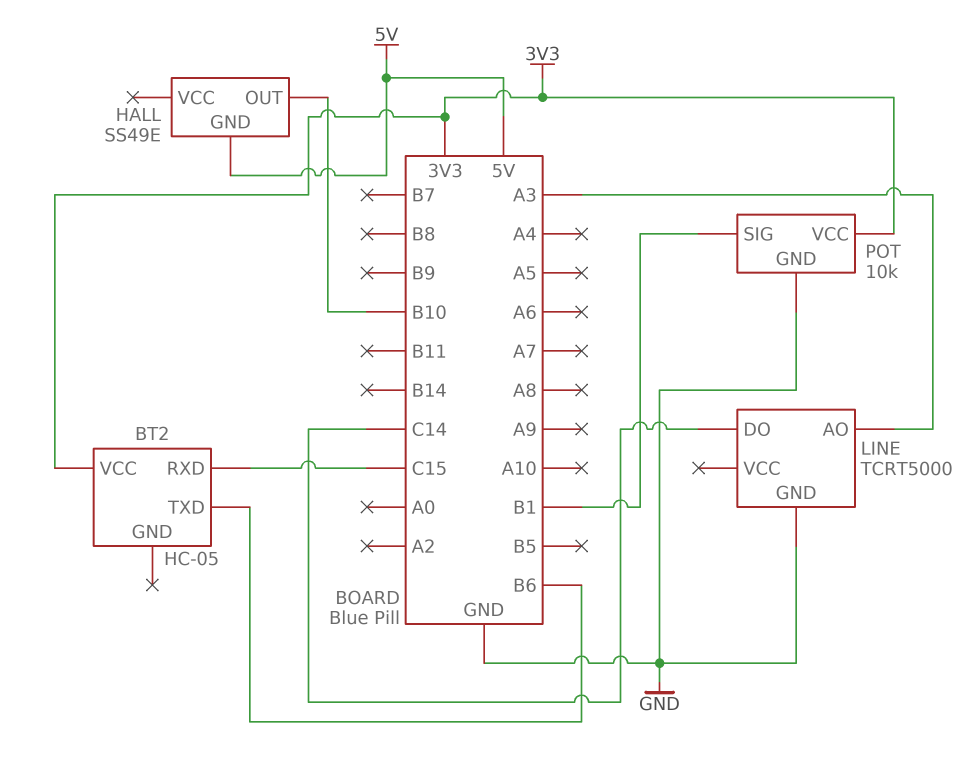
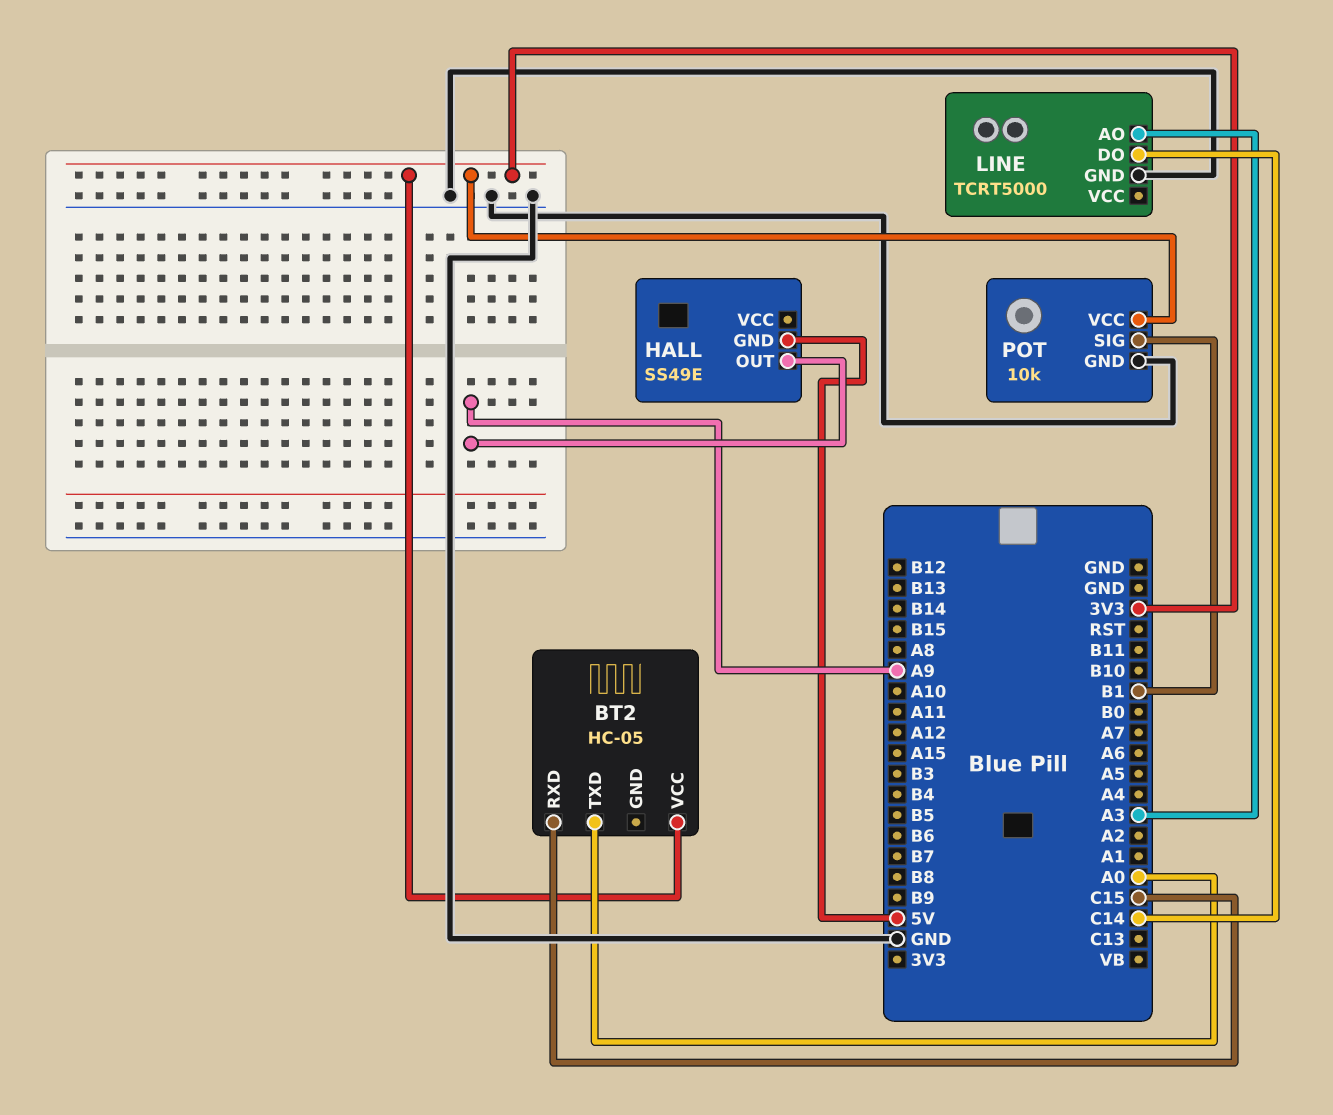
BT2 pin TXD: B6 -> A0
HALL pin OUT: B10 -> A9

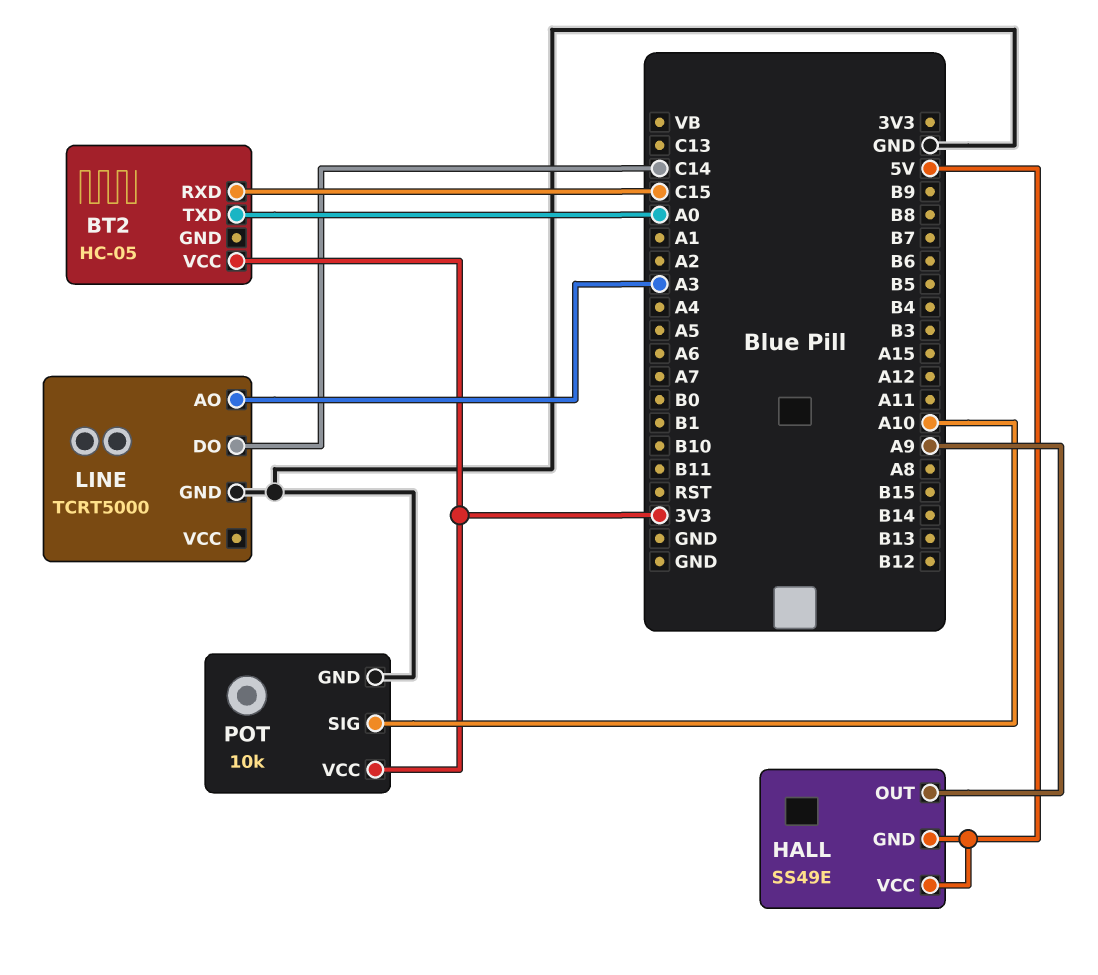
HALL pin VCC: none -> 5V
POT pin SIG: B1 -> A10

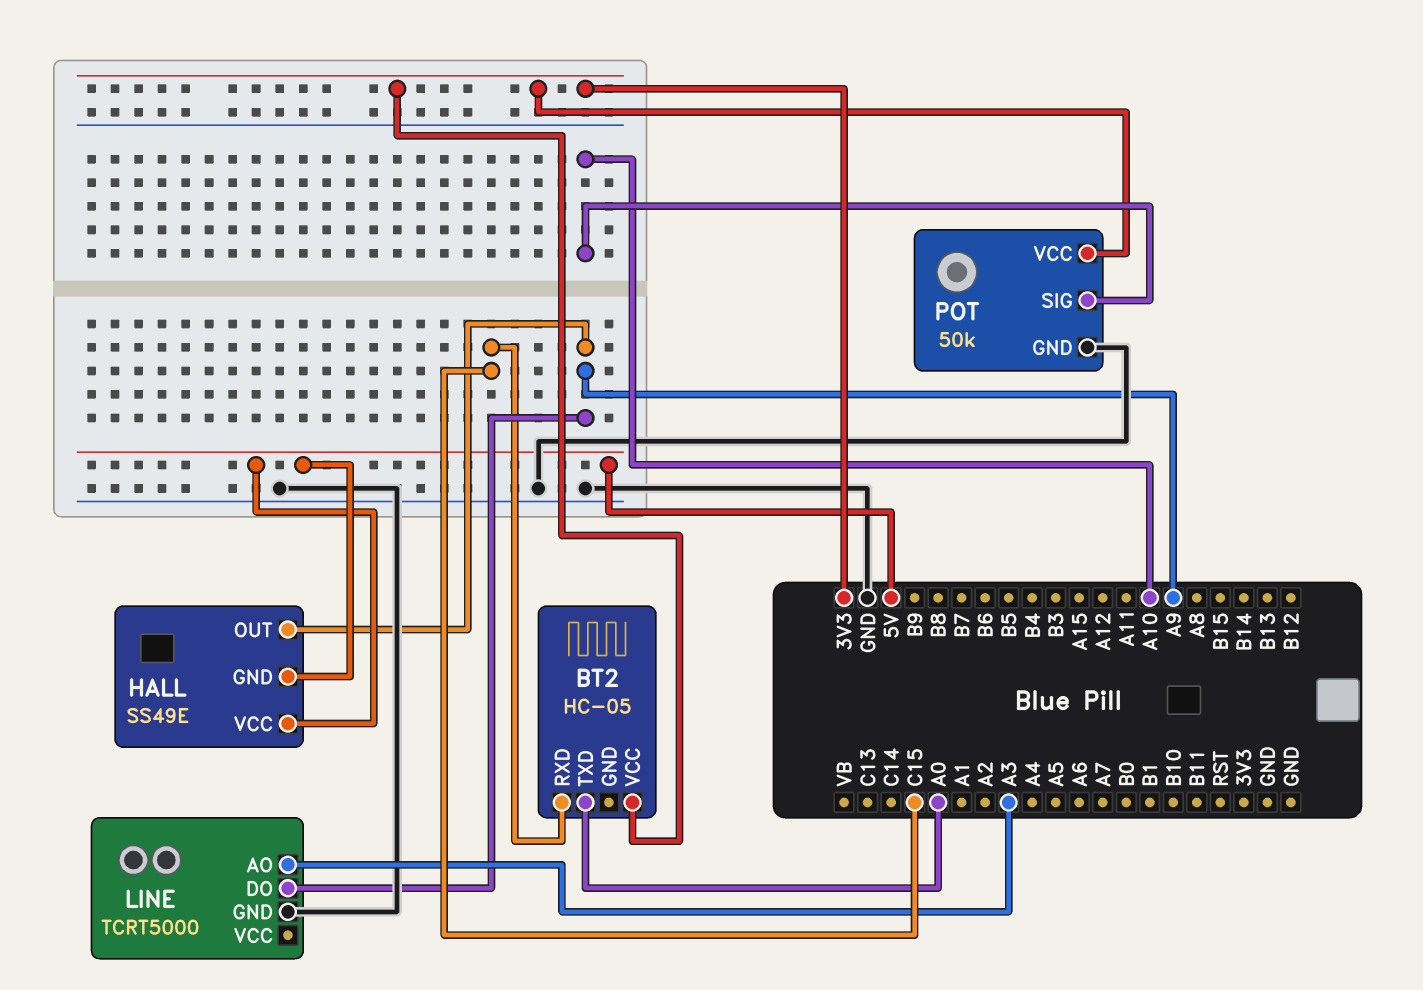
LINE pin DO: C14 -> A9
POT: 10k -> 50k

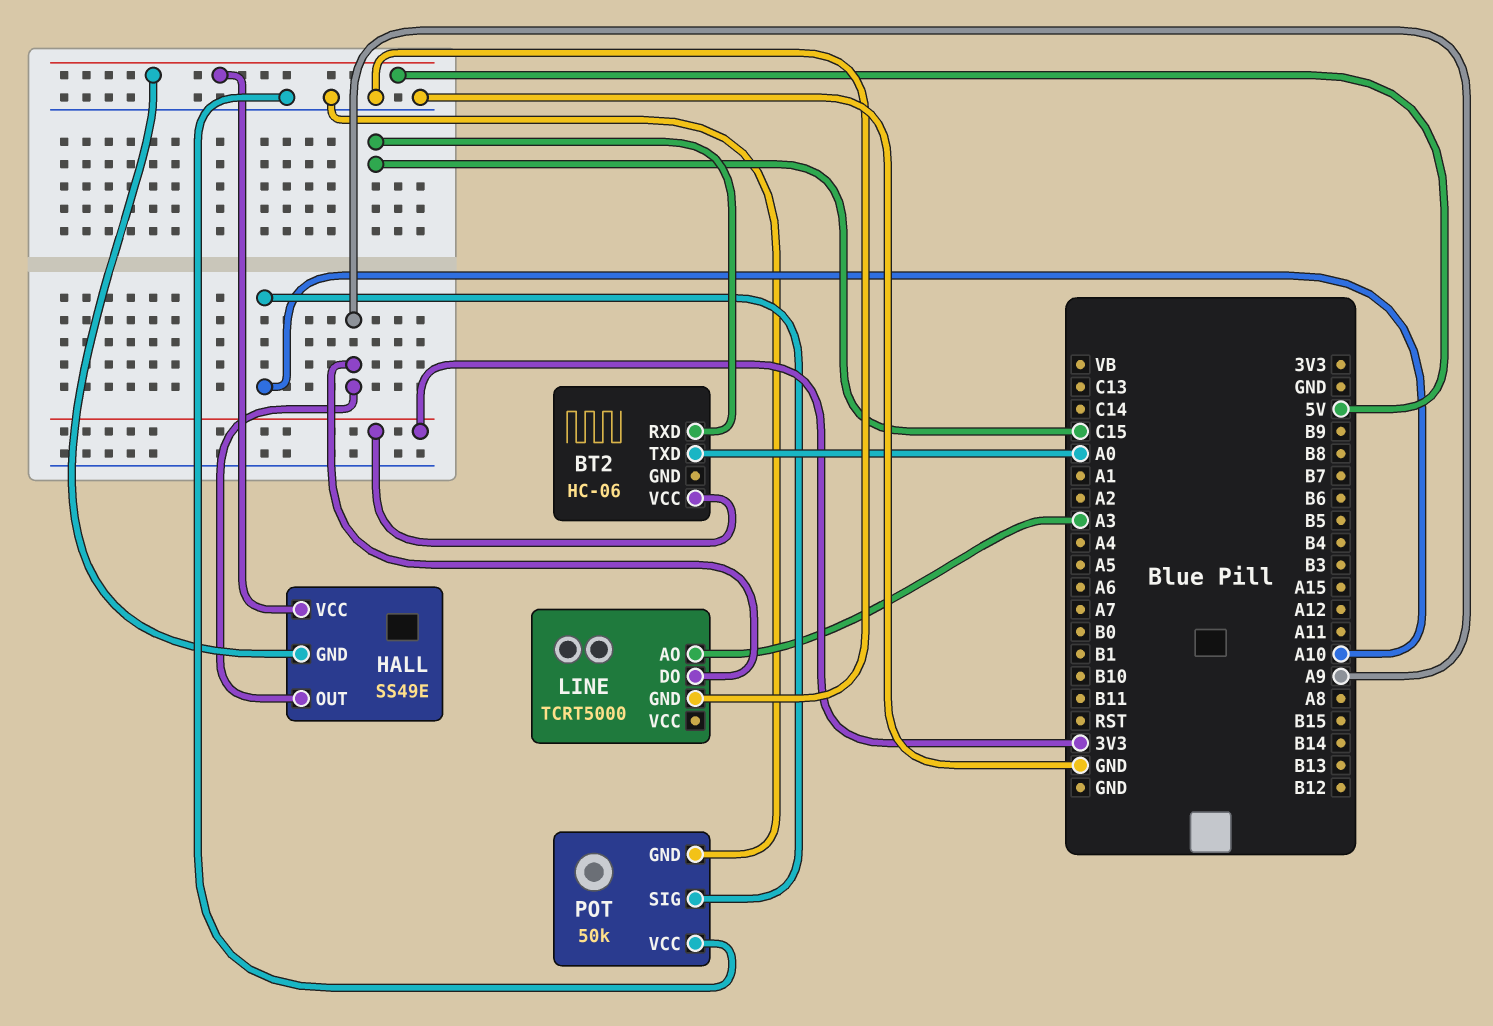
BT2: HC-05 -> HC-06
POT pin VCC: 3V3 -> GND

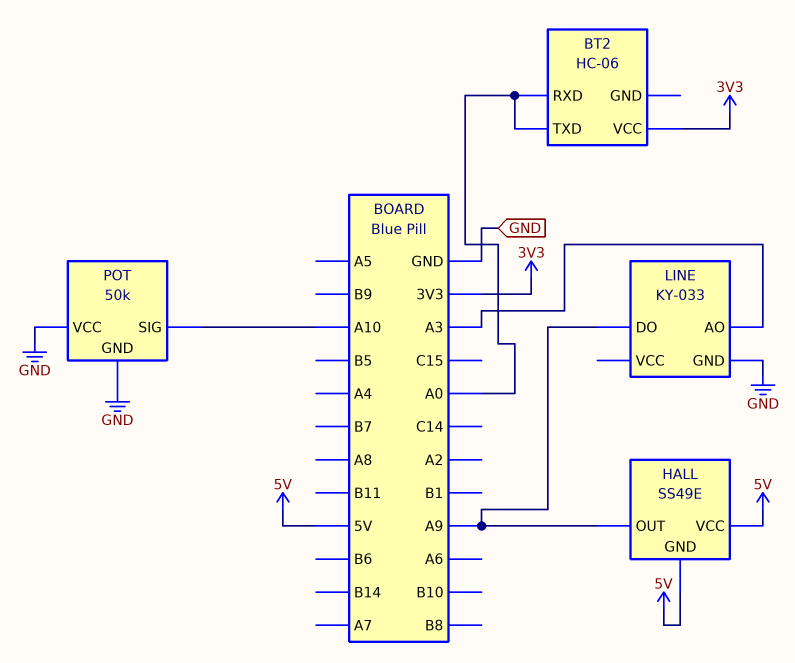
BT2 pin RXD: C15 -> A0
LINE: TCRT5000 -> KY-033

